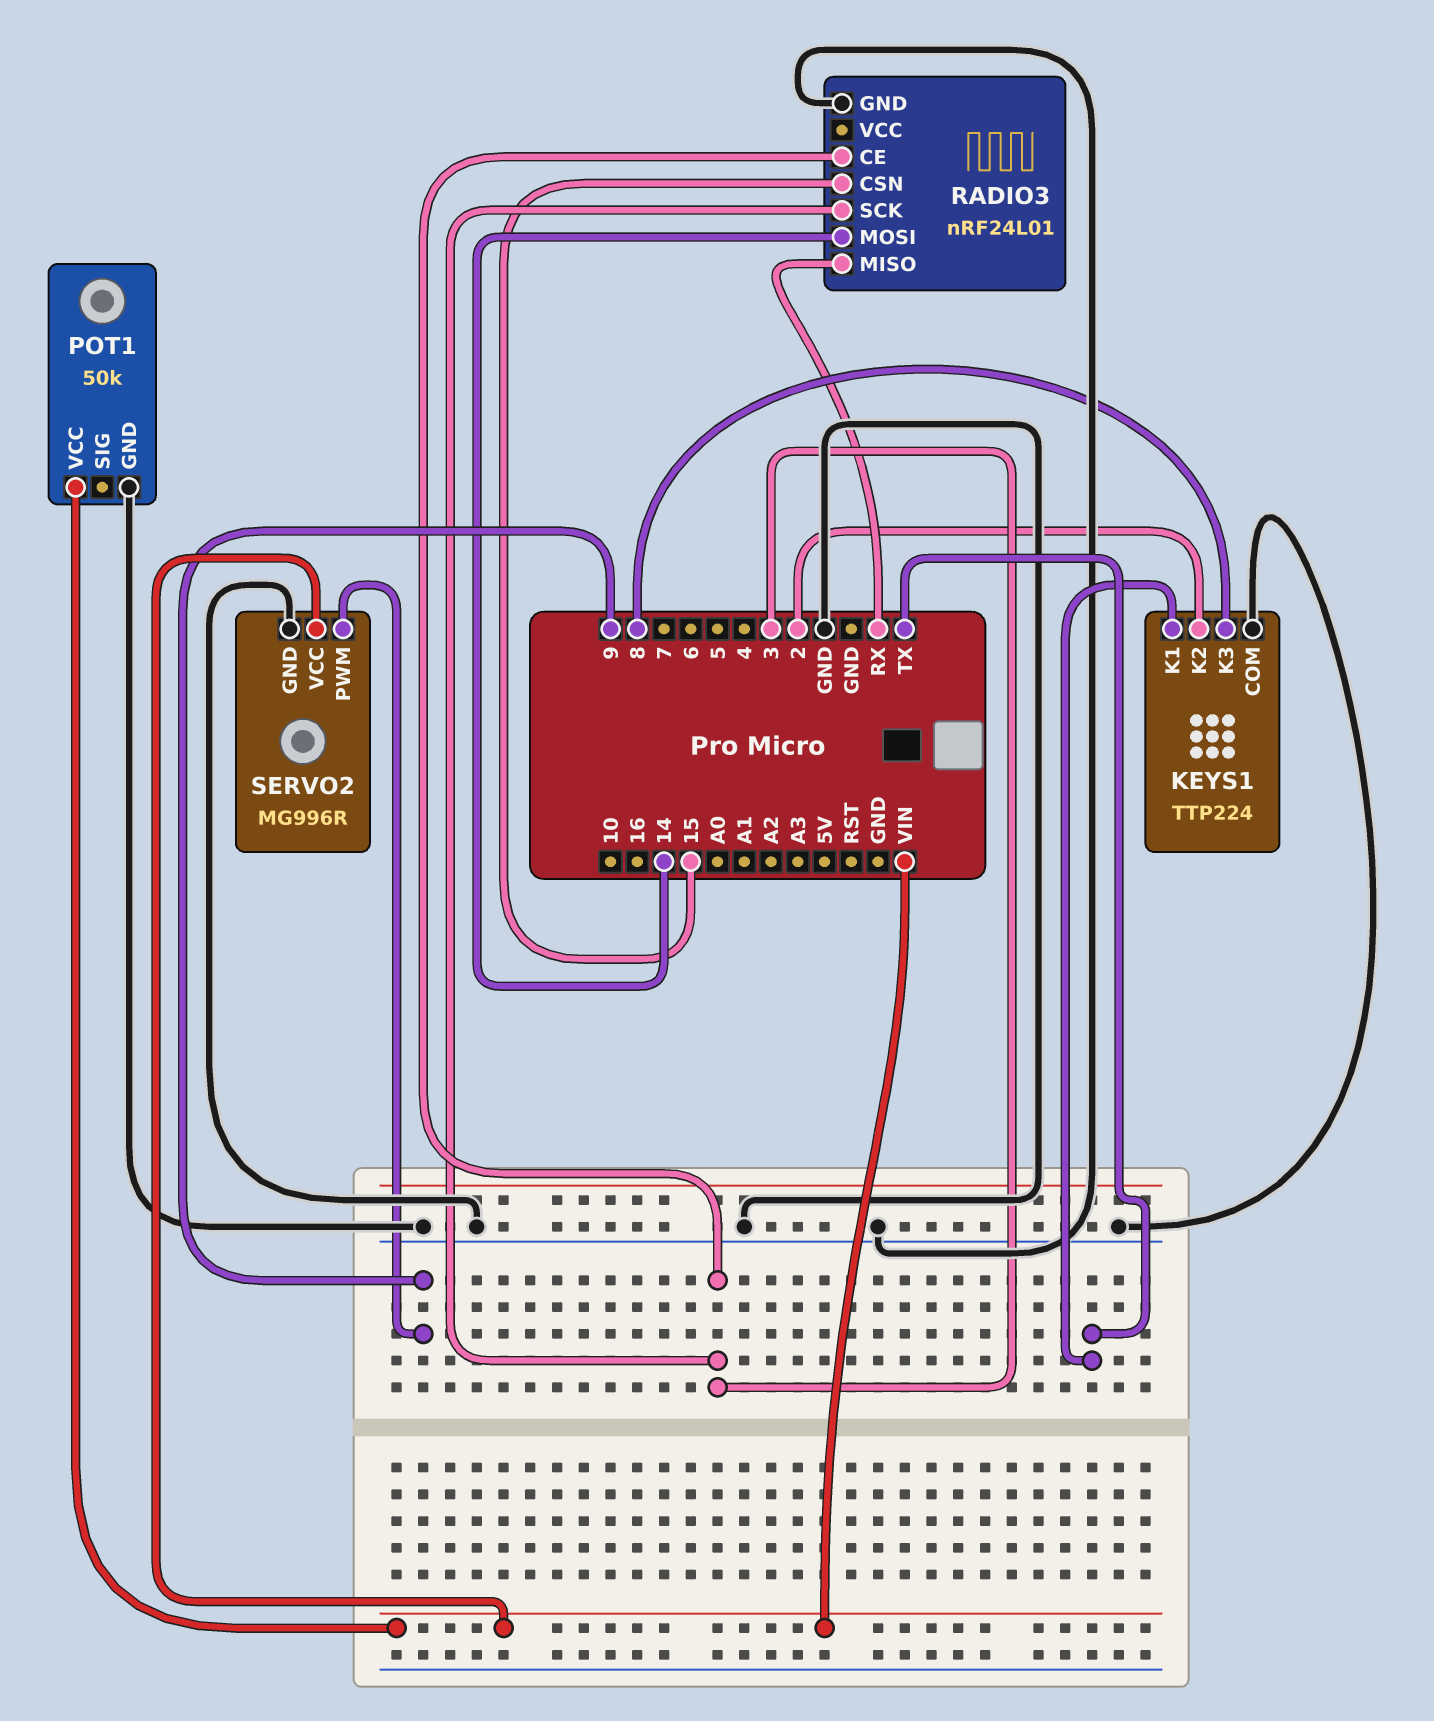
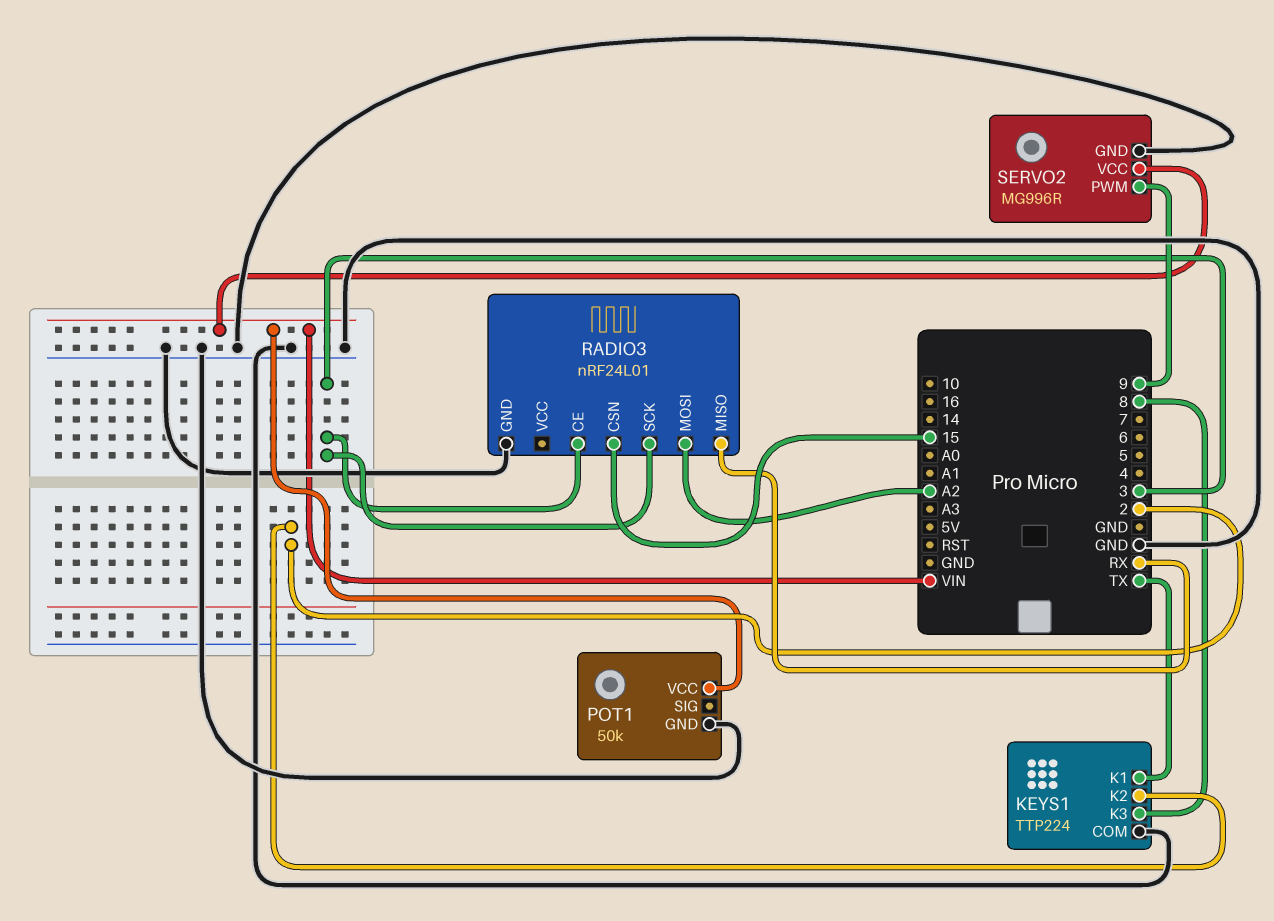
RADIO3 pin MOSI: 14 -> A2

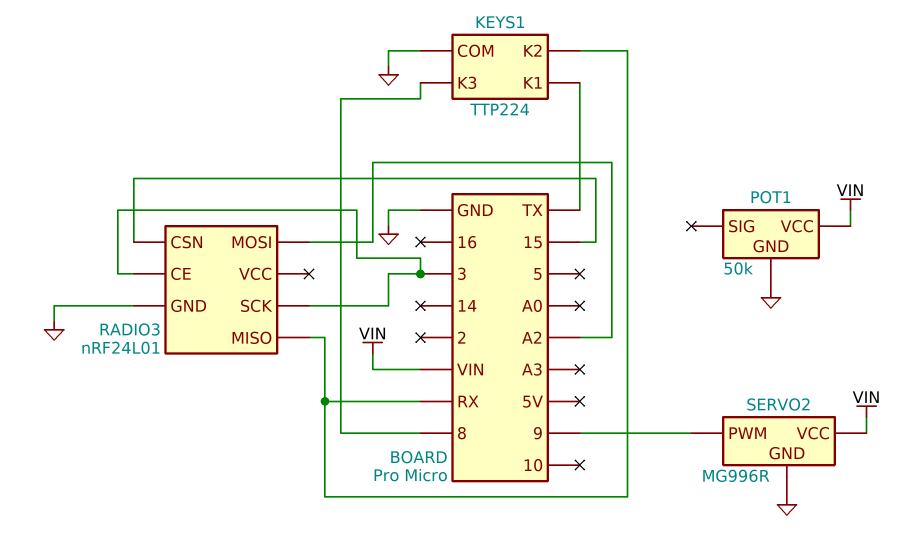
KEYS1 pin K2: 2 -> RX

